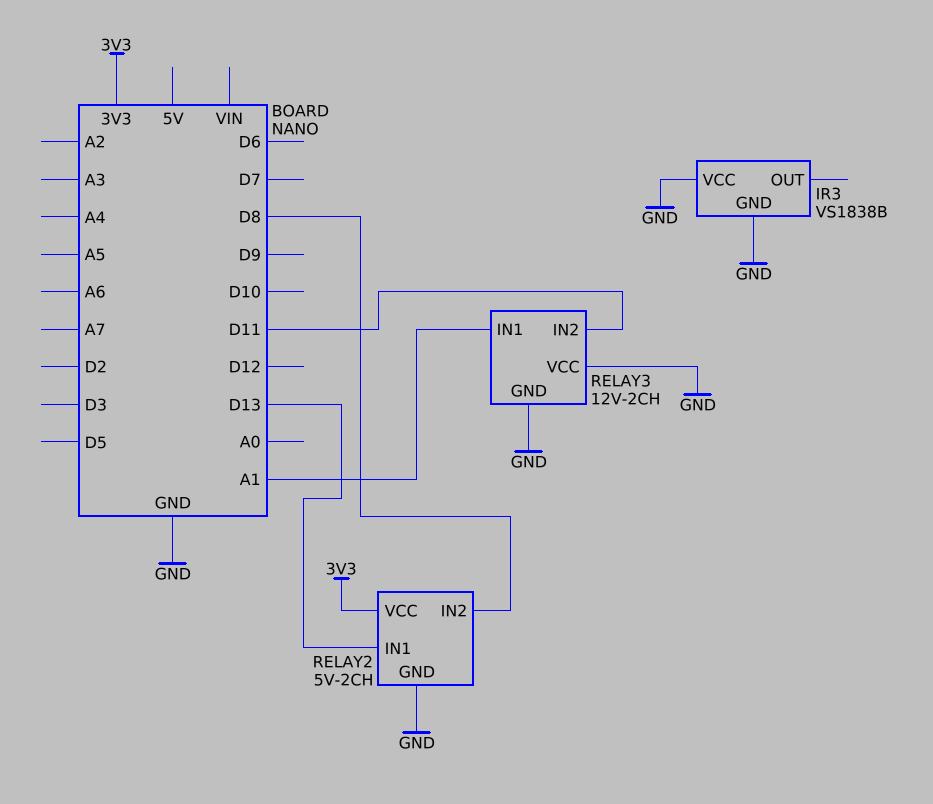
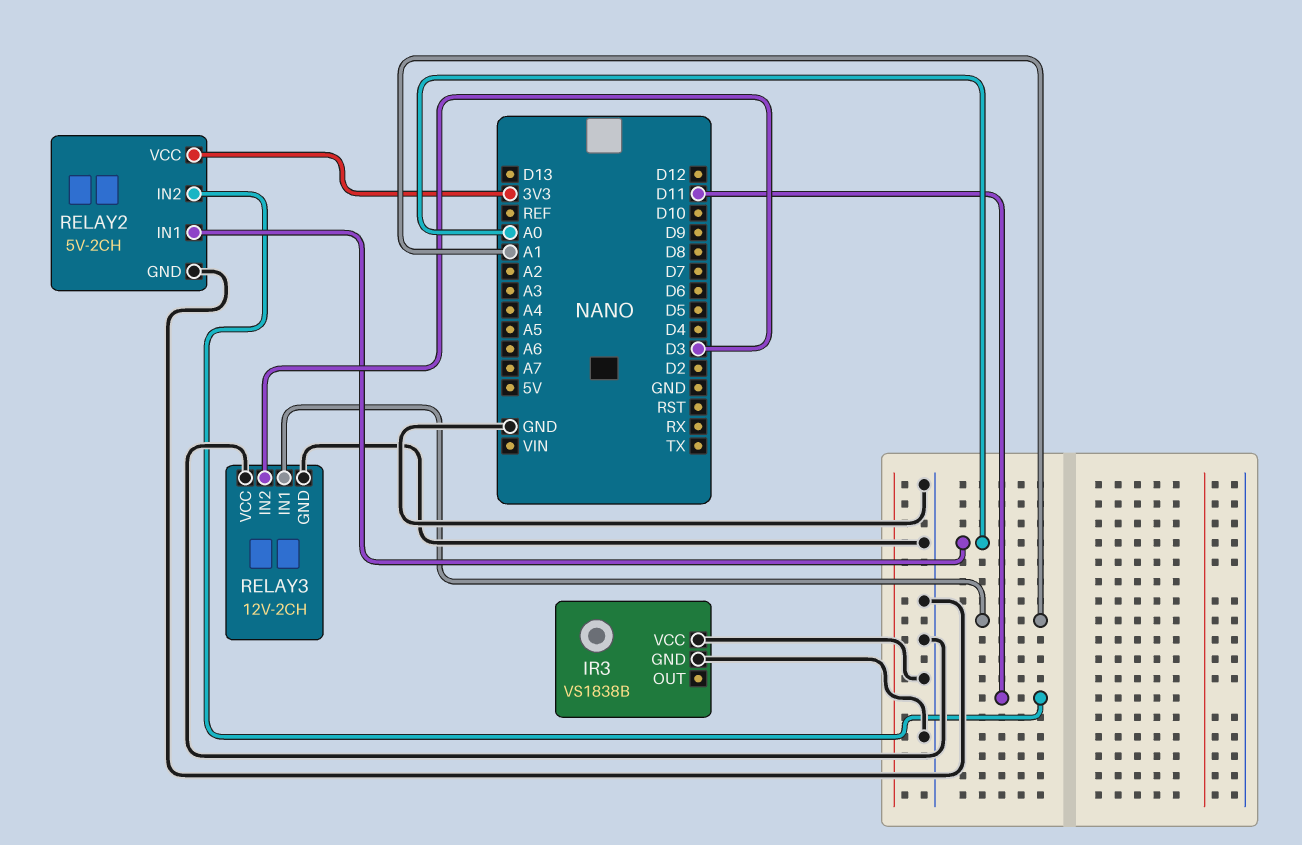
RELAY2 pin IN1: D13 -> A0
RELAY2 pin IN2: D8 -> D11
RELAY3 pin IN2: D11 -> D3

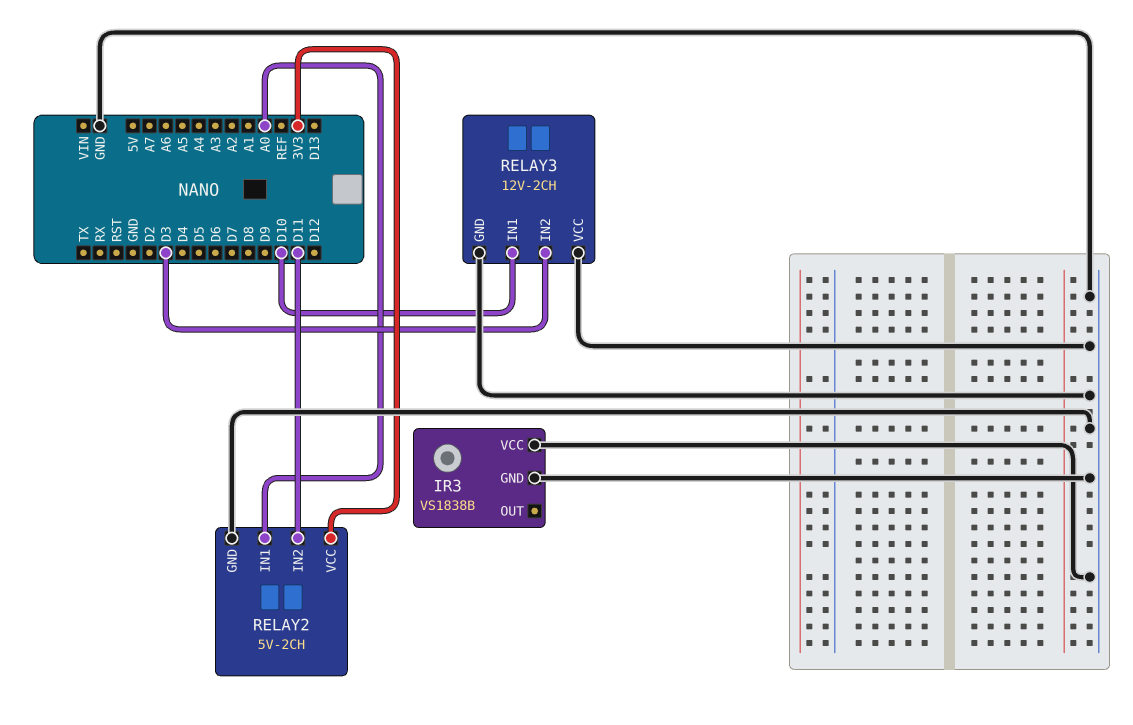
RELAY3 pin IN1: A1 -> D10

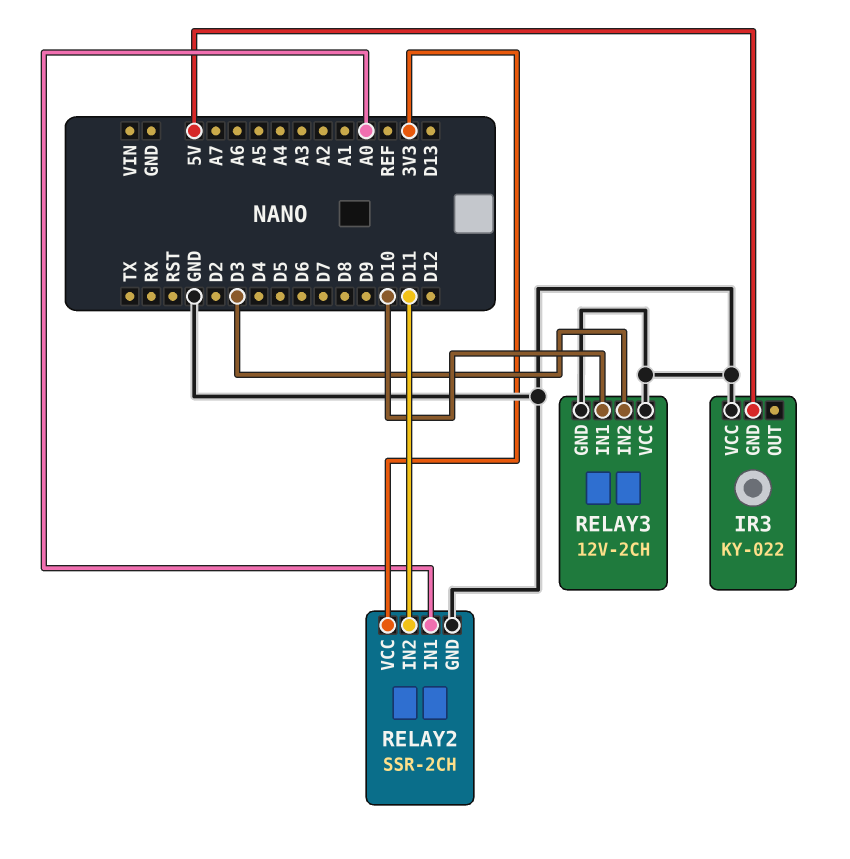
IR3: VS1838B -> KY-022
IR3 pin GND: GND -> 5V
RELAY2: 5V-2CH -> SSR-2CH

